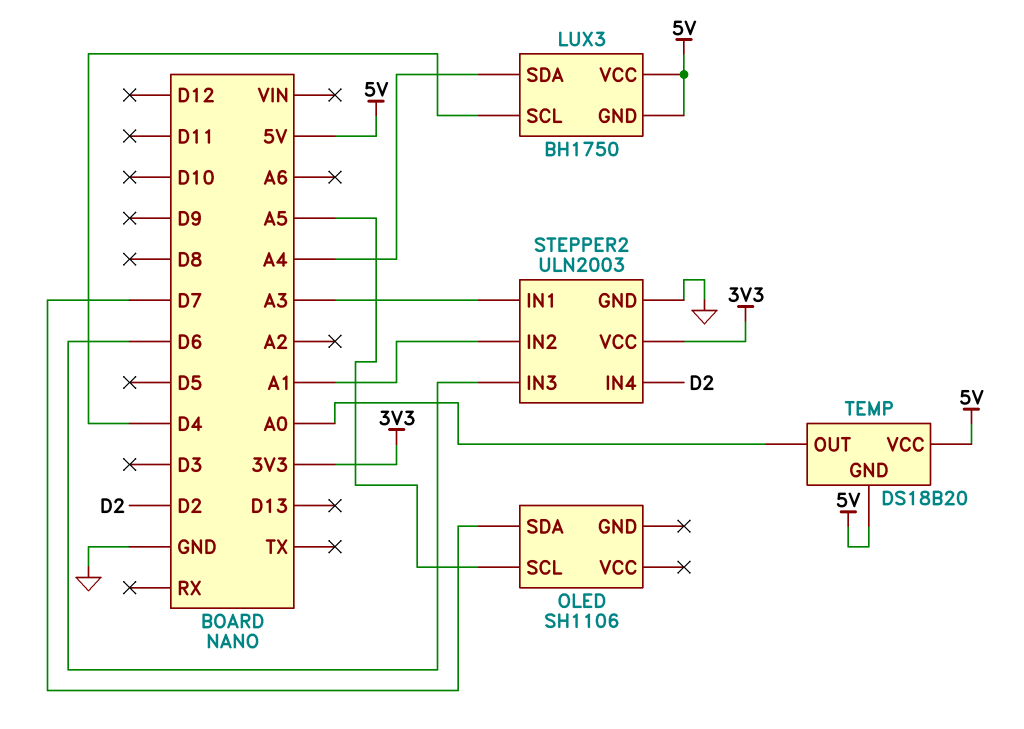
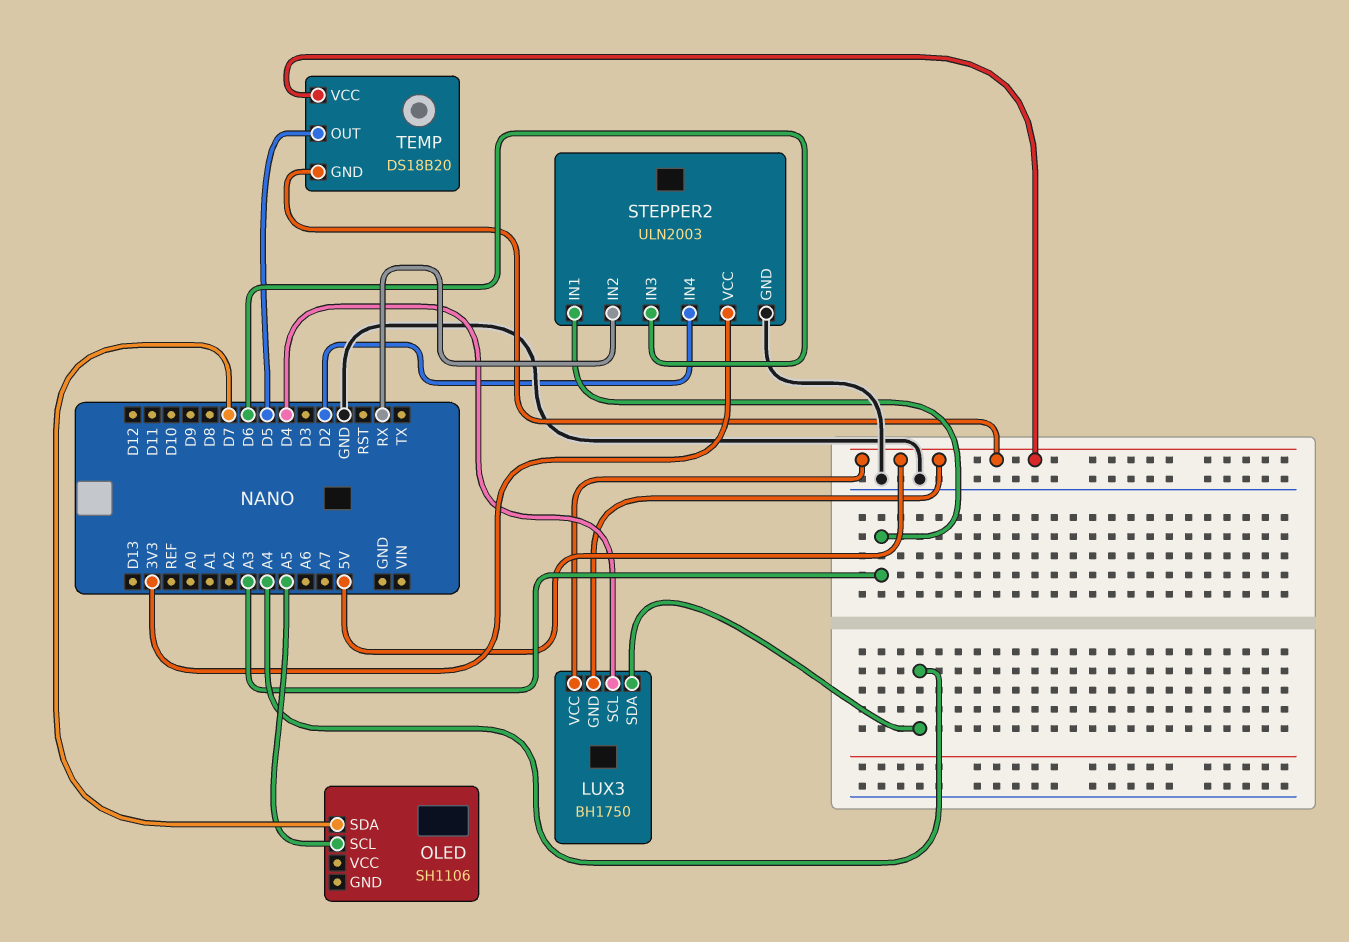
STEPPER2 pin IN2: A1 -> RX
TEMP pin OUT: A0 -> D5

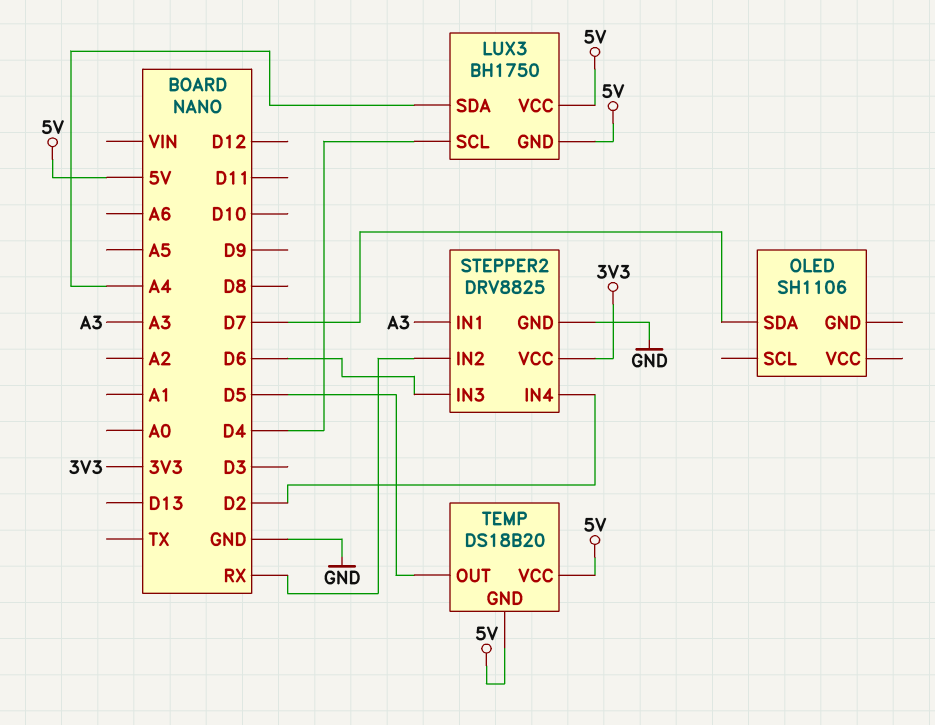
OLED pin SCL: A5 -> none
STEPPER2: ULN2003 -> DRV8825

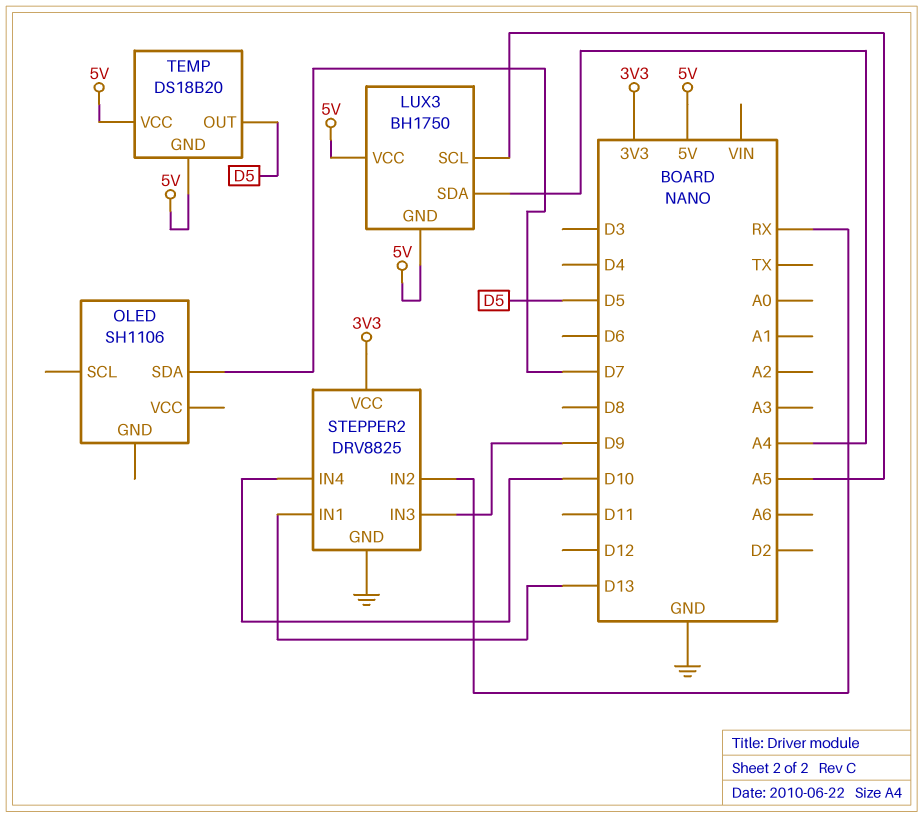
LUX3 pin SCL: D4 -> A5
STEPPER2 pin IN1: A3 -> D13
STEPPER2 pin IN3: D6 -> D9
STEPPER2 pin IN4: D2 -> D10

